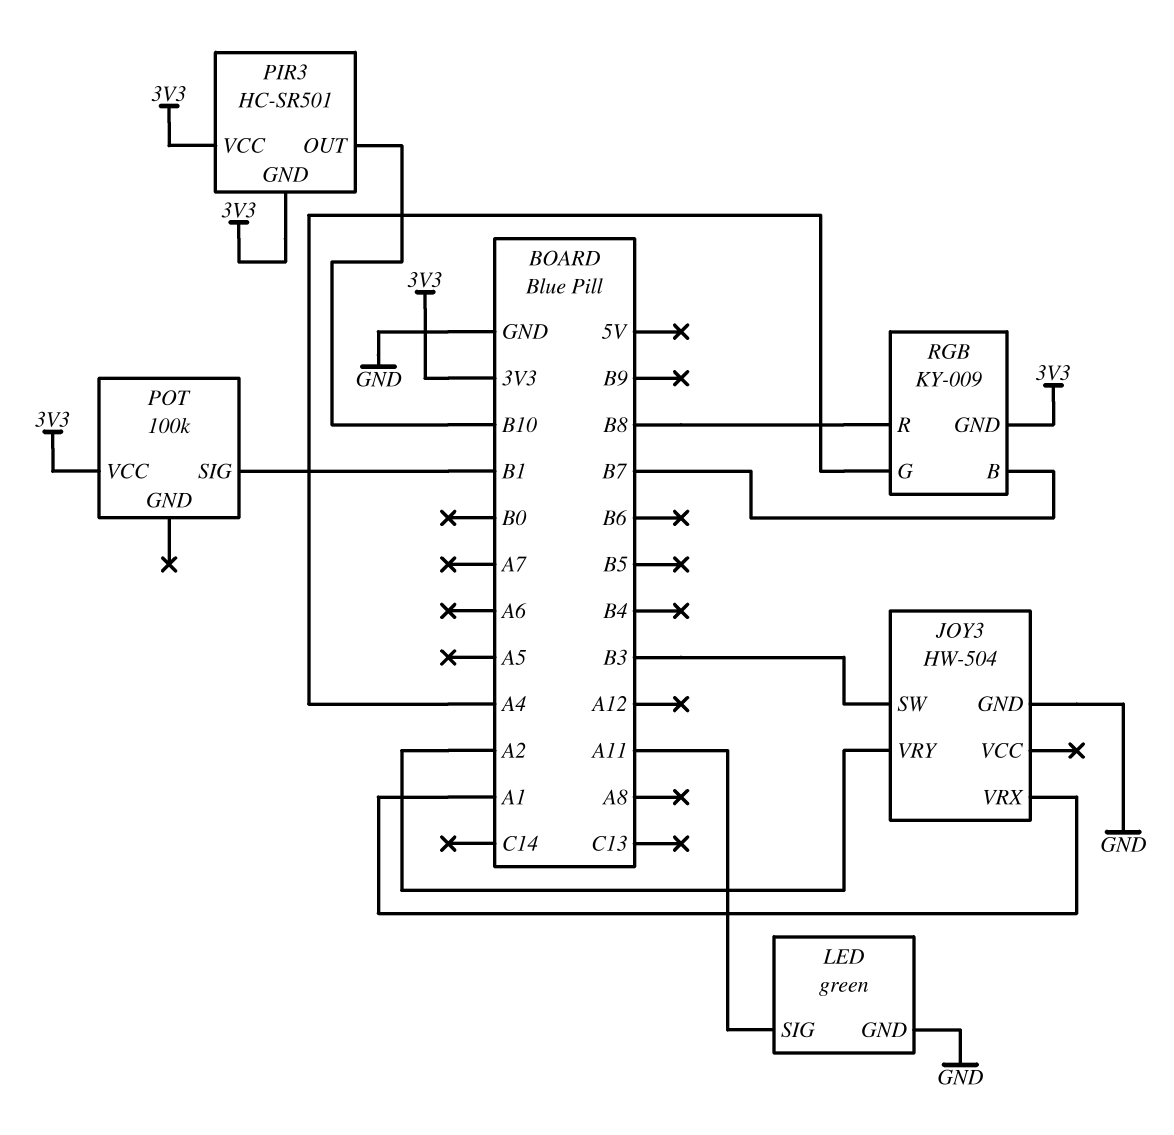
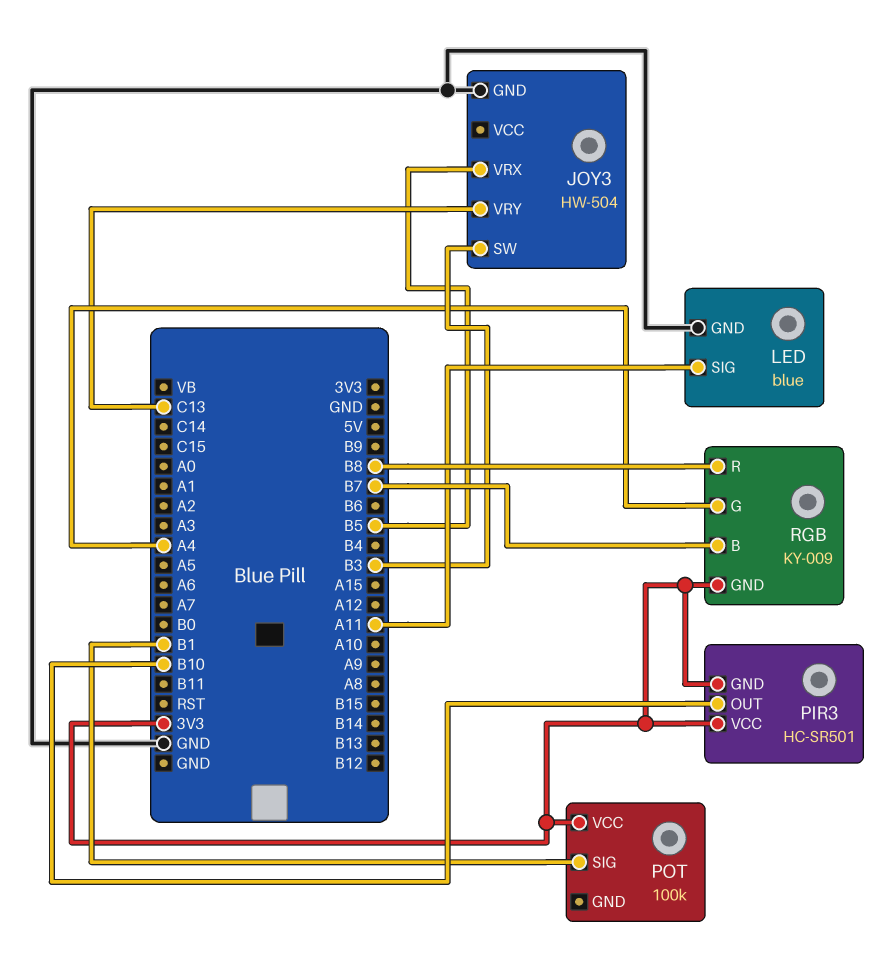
JOY3 pin VRX: A1 -> B5
JOY3 pin VRY: A2 -> C13
LED: green -> blue

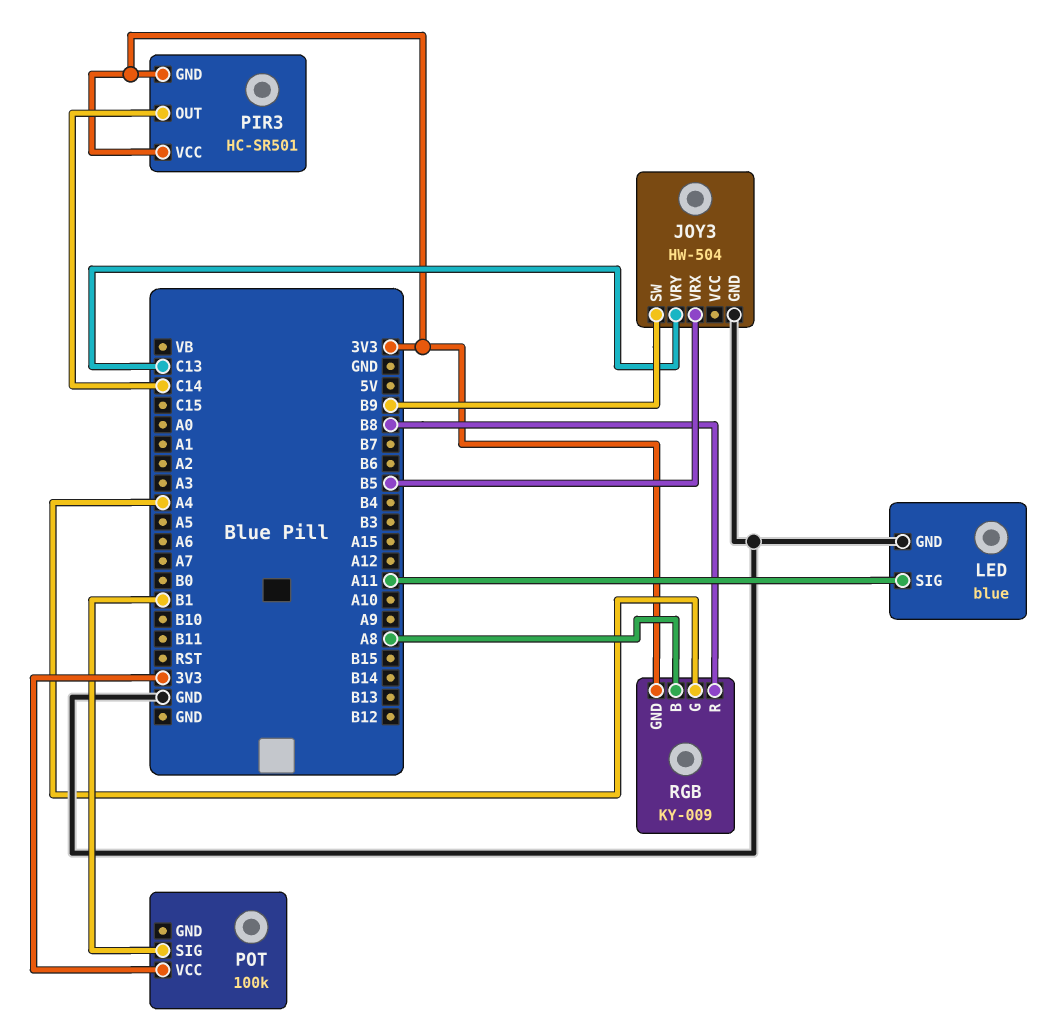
JOY3 pin SW: B3 -> B9
PIR3 pin OUT: B10 -> C14
RGB pin B: B7 -> A8

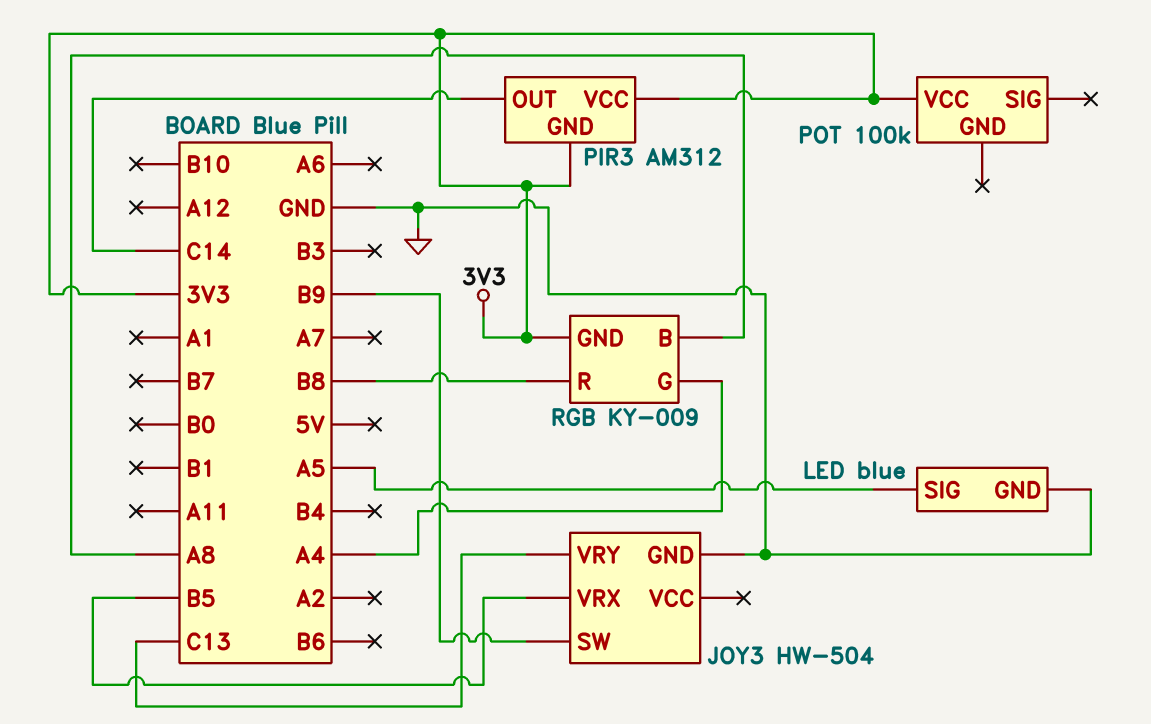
LED pin SIG: A11 -> A5
PIR3: HC-SR501 -> AM312
POT pin SIG: B1 -> none

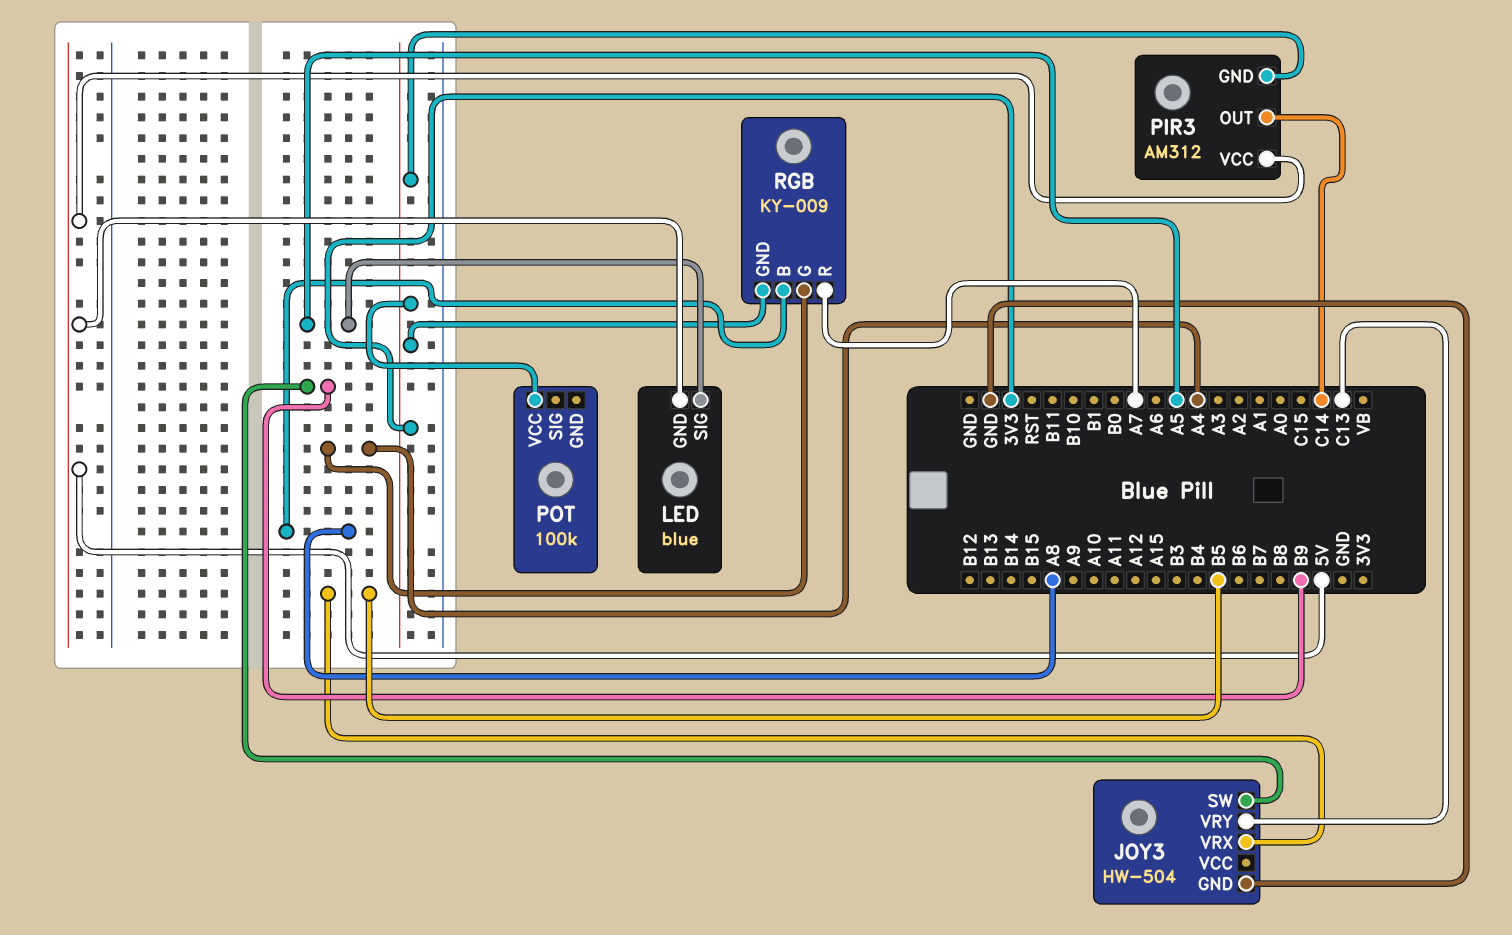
LED pin GND: GND -> 5V
PIR3 pin VCC: 3V3 -> 5V
RGB pin R: B8 -> A7

